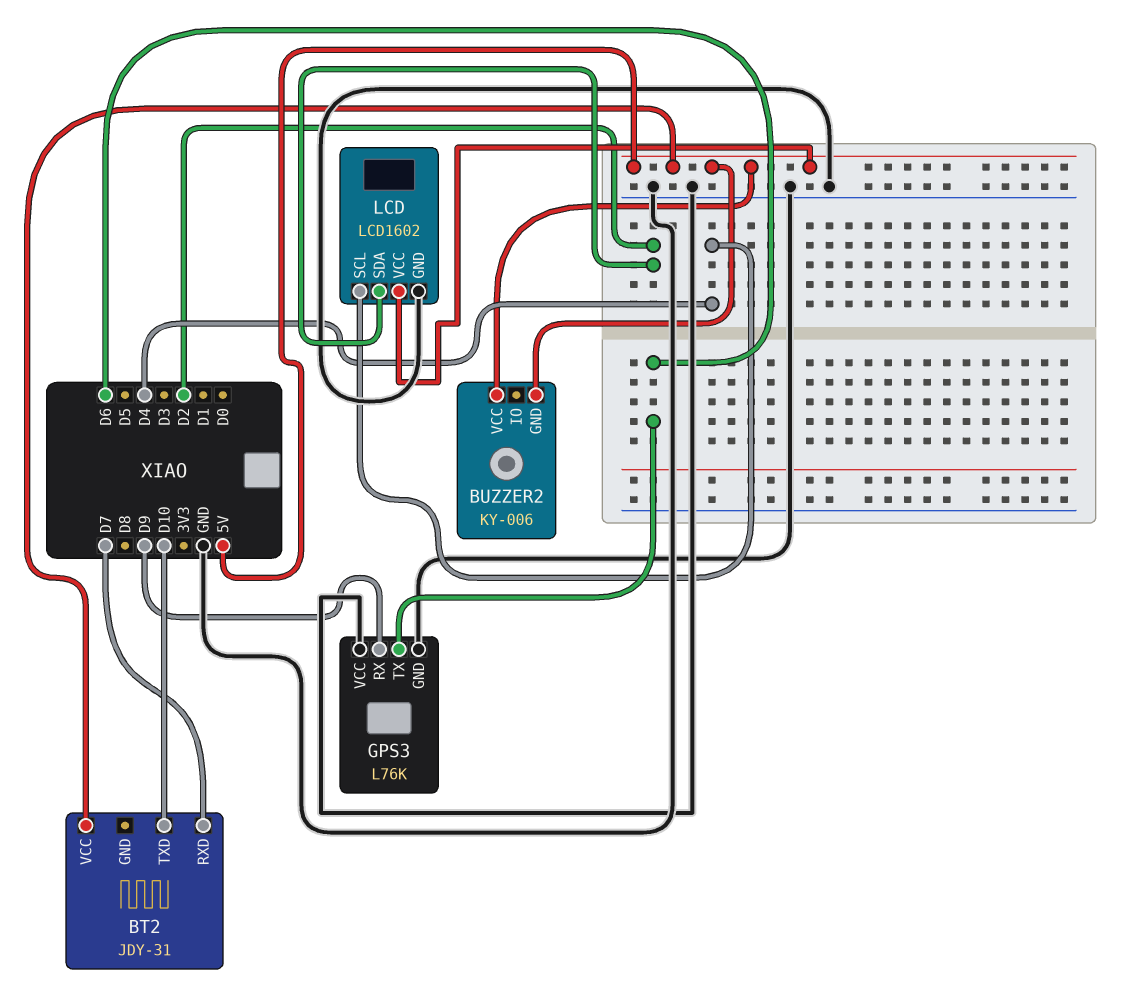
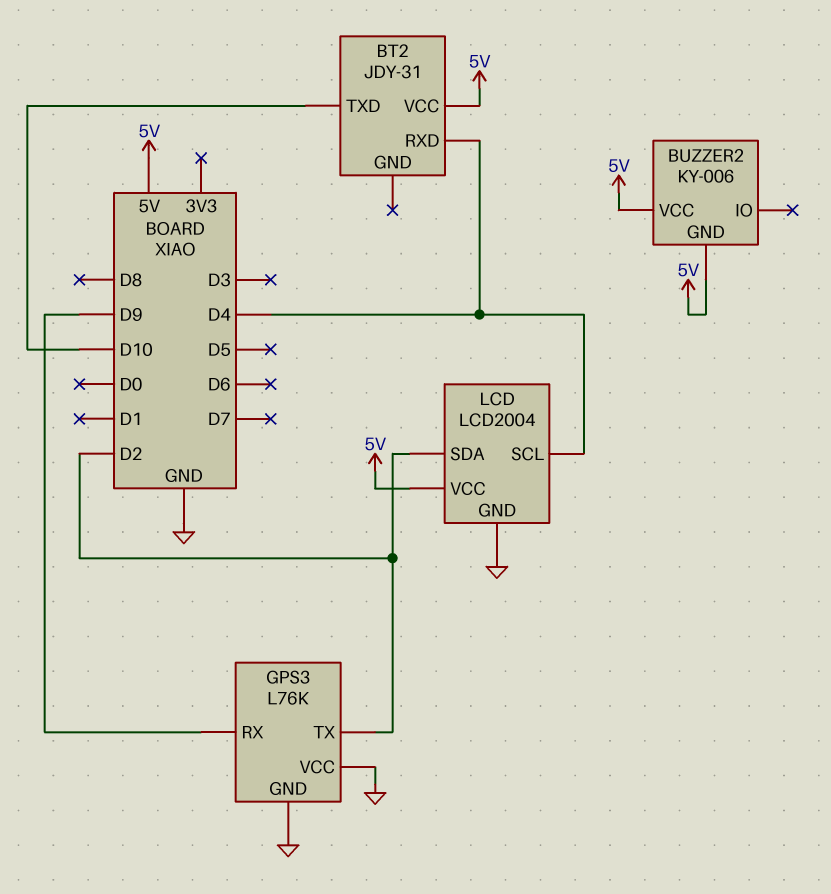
BT2 pin RXD: D7 -> D4
GPS3 pin TX: D6 -> D2
LCD: LCD1602 -> LCD2004

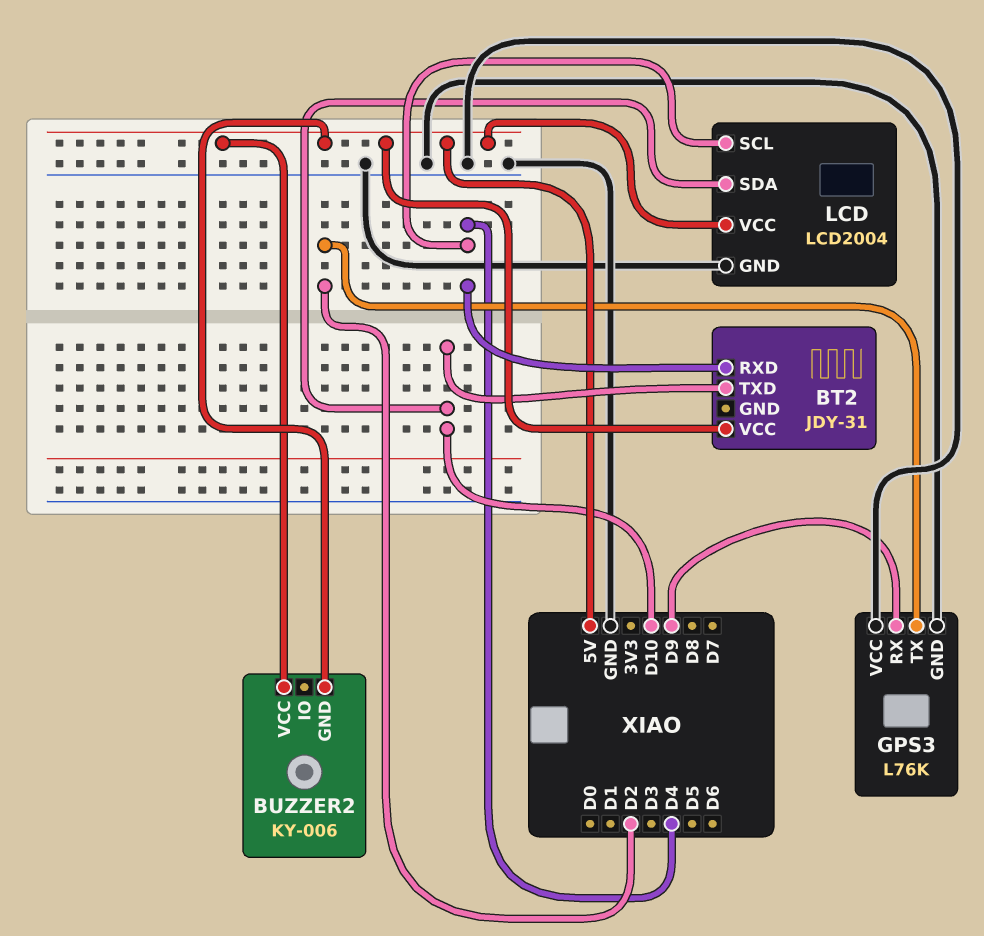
LCD pin SDA: D2 -> D10

